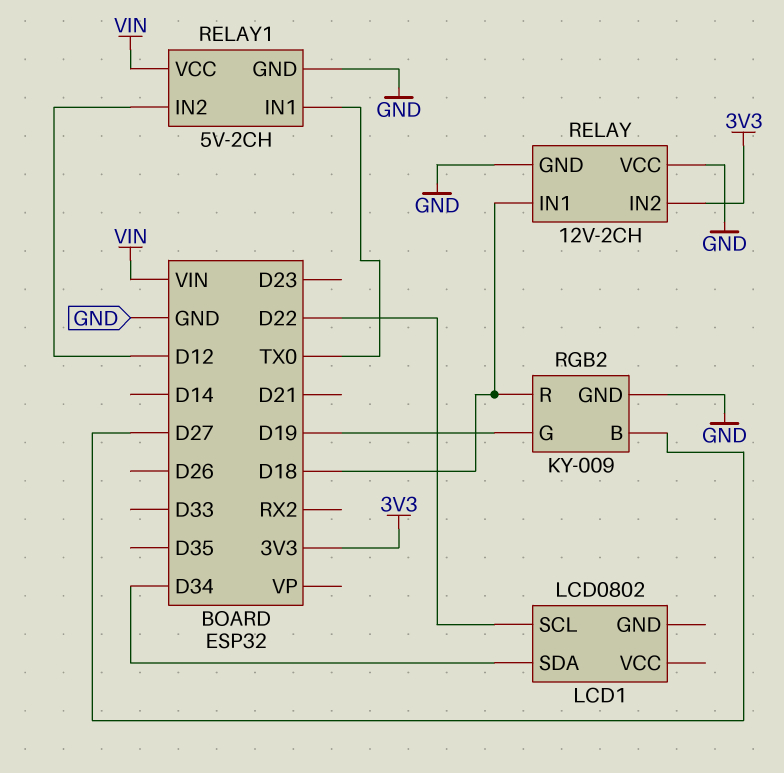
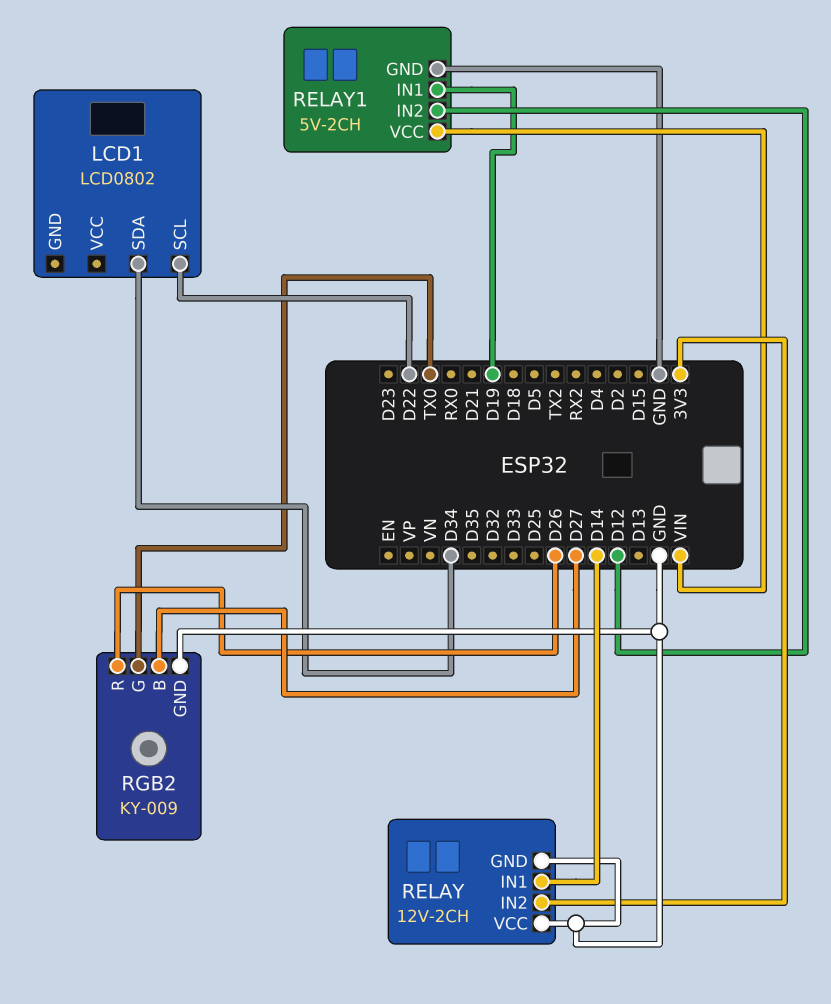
RELAY pin IN1: D18 -> D14
RELAY1 pin IN1: TX0 -> D19
RGB2 pin G: D19 -> TX0
RGB2 pin R: D18 -> D26

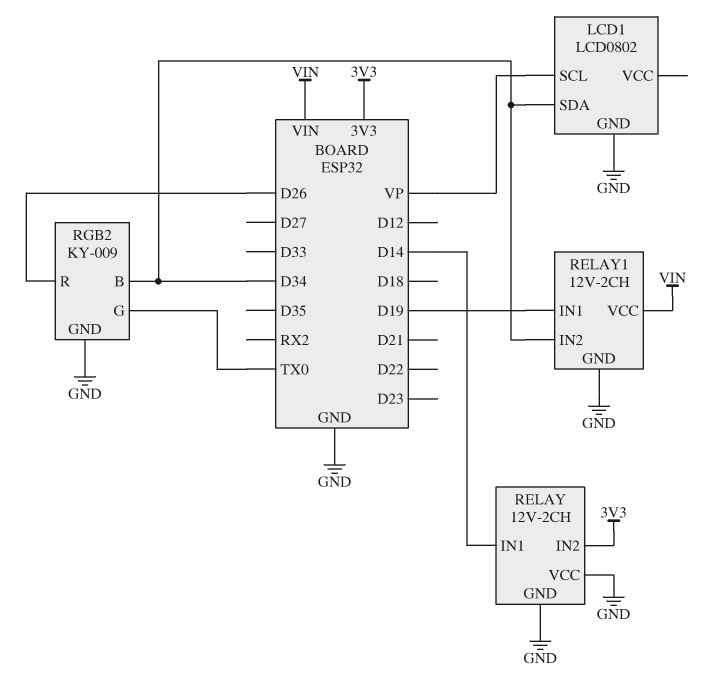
LCD1 pin GND: none -> GND
LCD1 pin SCL: D22 -> VP
RELAY1: 5V-2CH -> 12V-2CH
RELAY1 pin IN2: D12 -> D34
RGB2 pin B: D27 -> D34

